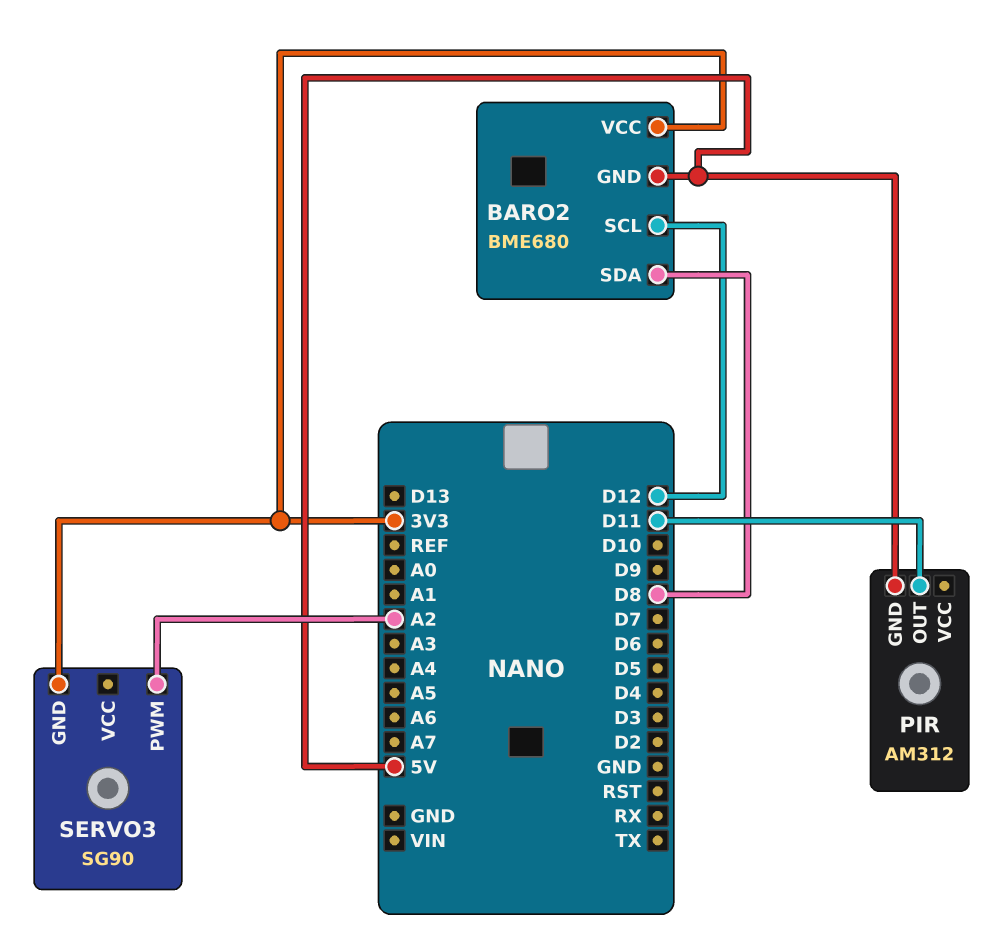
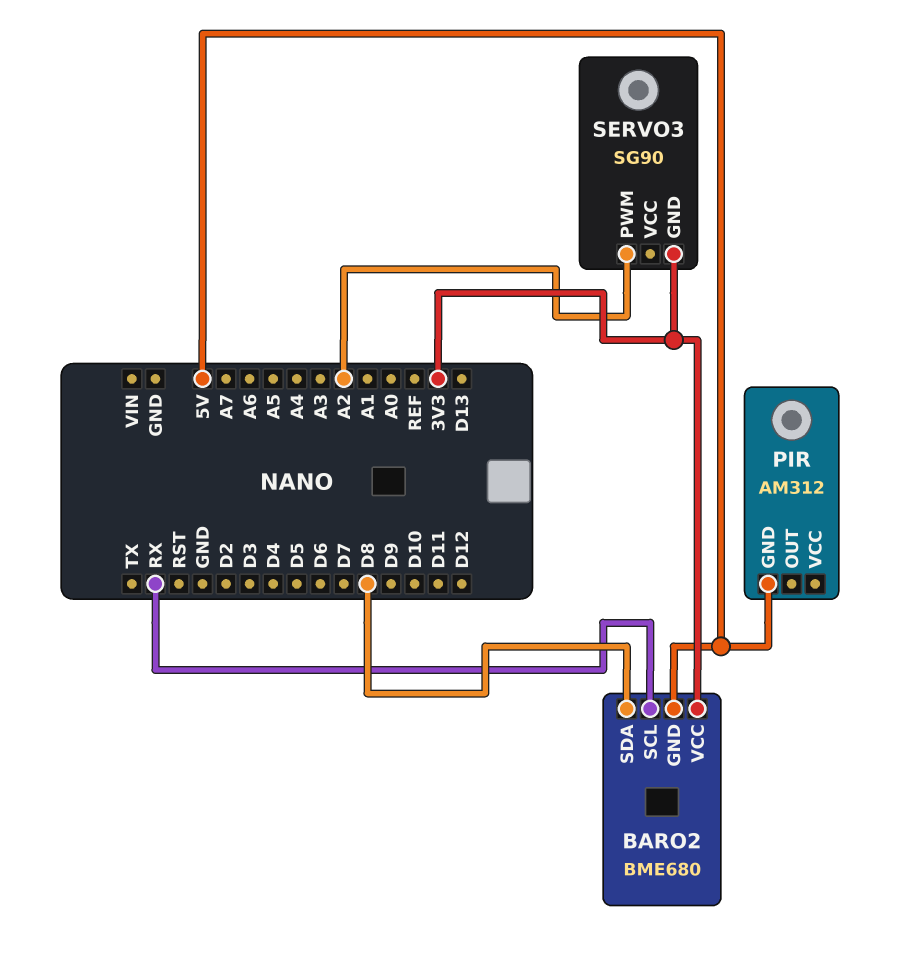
BARO2 pin SCL: D12 -> RX
PIR pin OUT: D11 -> none

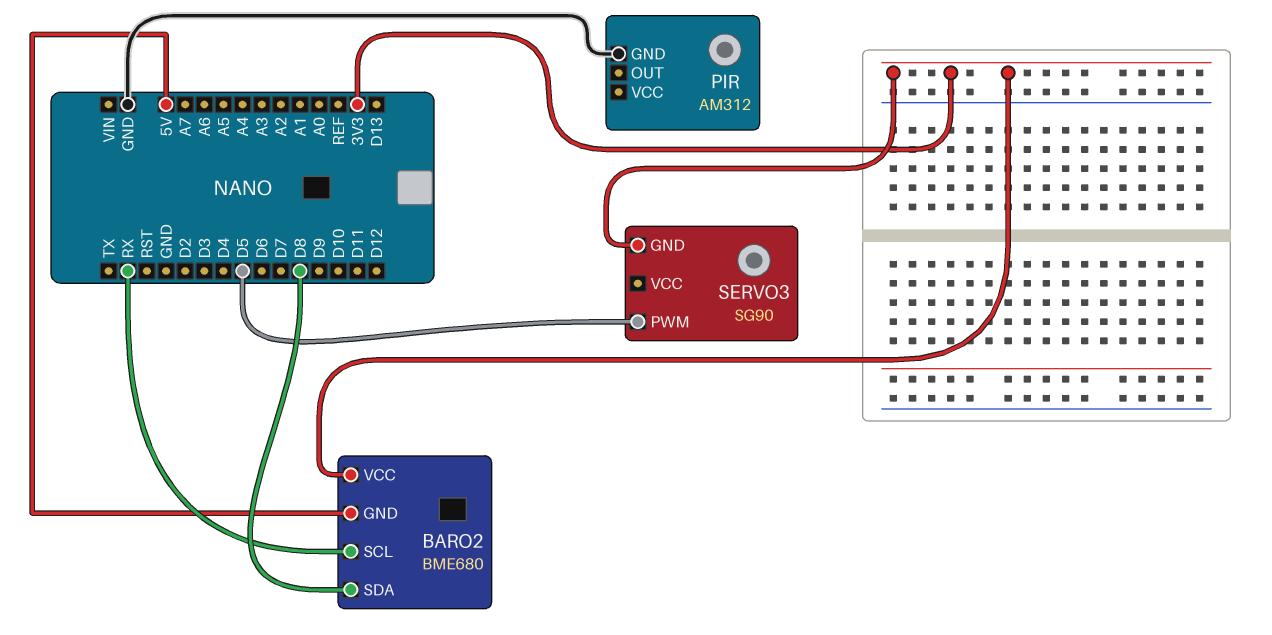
PIR pin GND: 5V -> GND
SERVO3 pin PWM: A2 -> D5

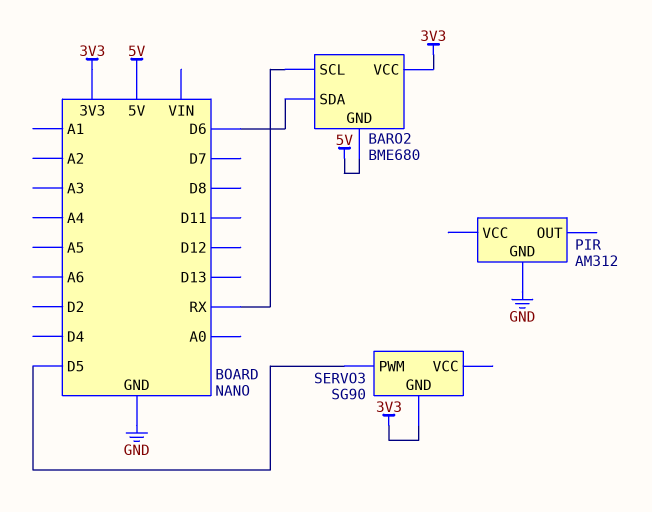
BARO2 pin SDA: D8 -> D6

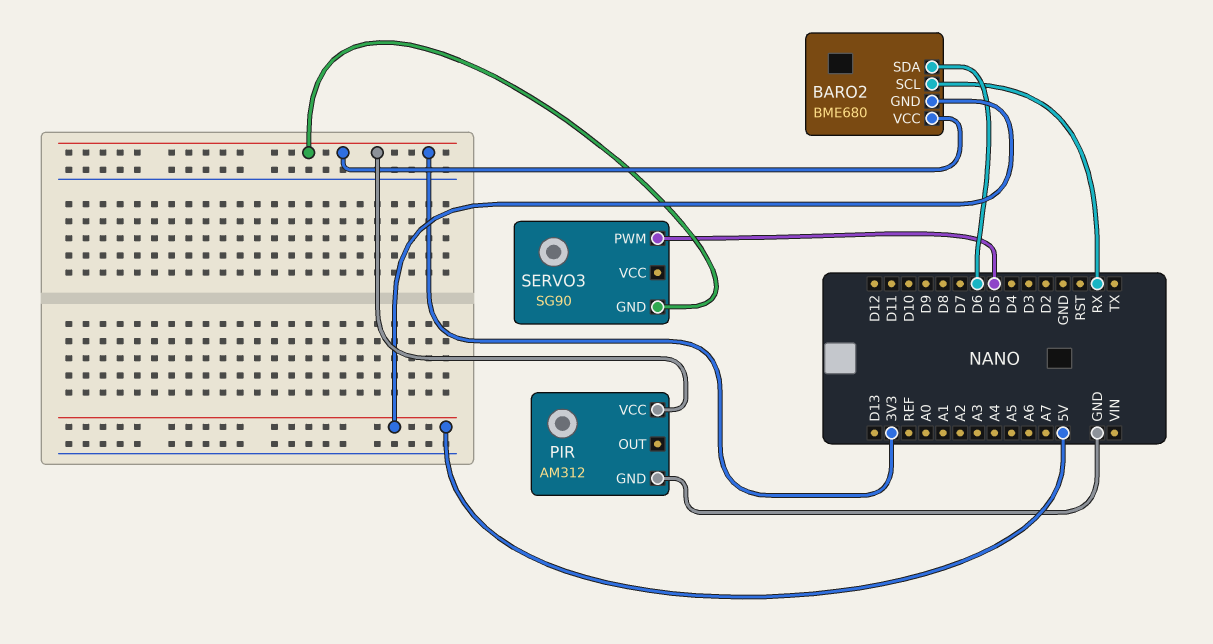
PIR pin VCC: none -> 3V3

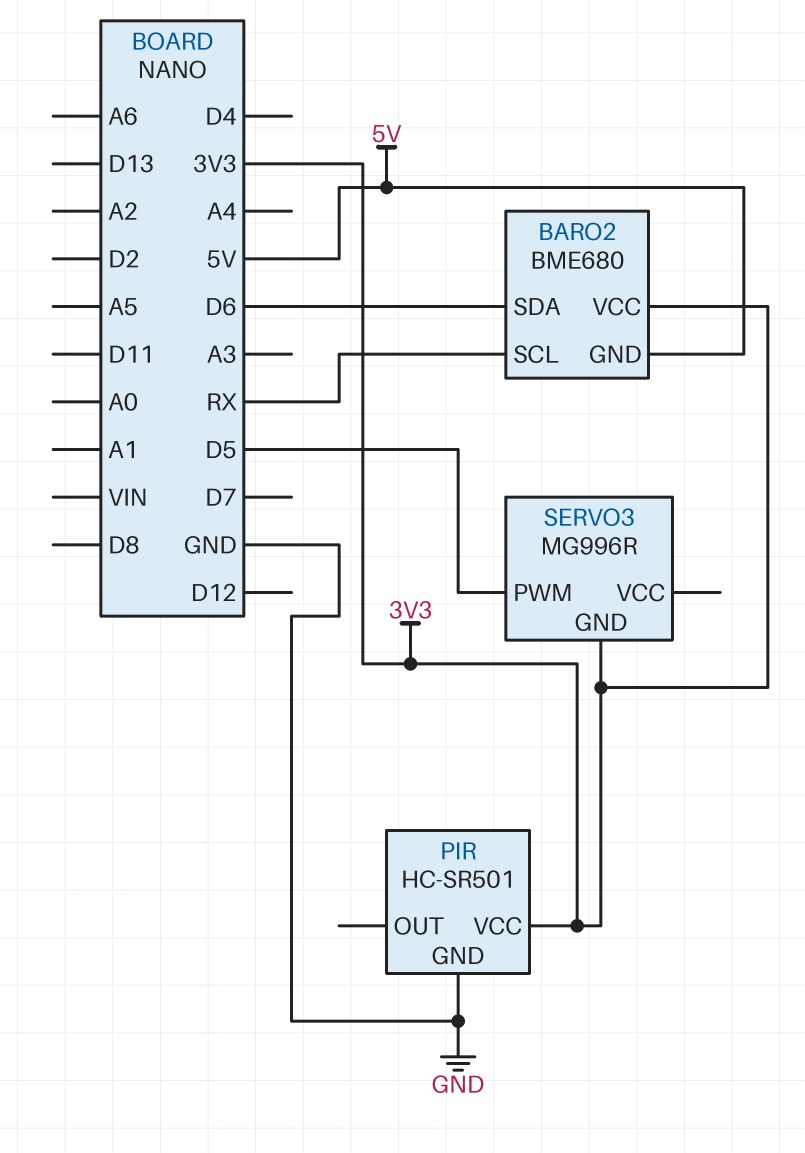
PIR: AM312 -> HC-SR501
SERVO3: SG90 -> MG996R

